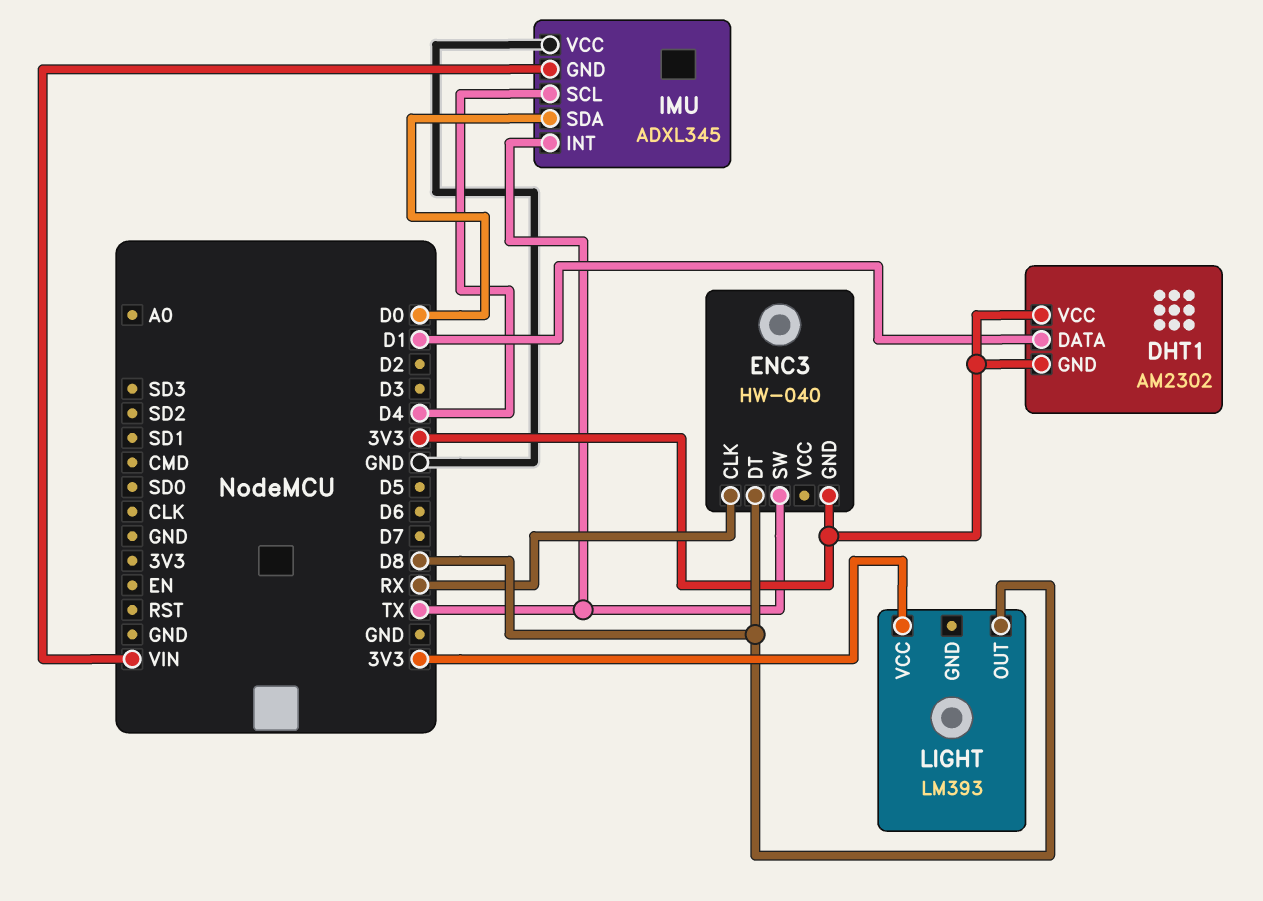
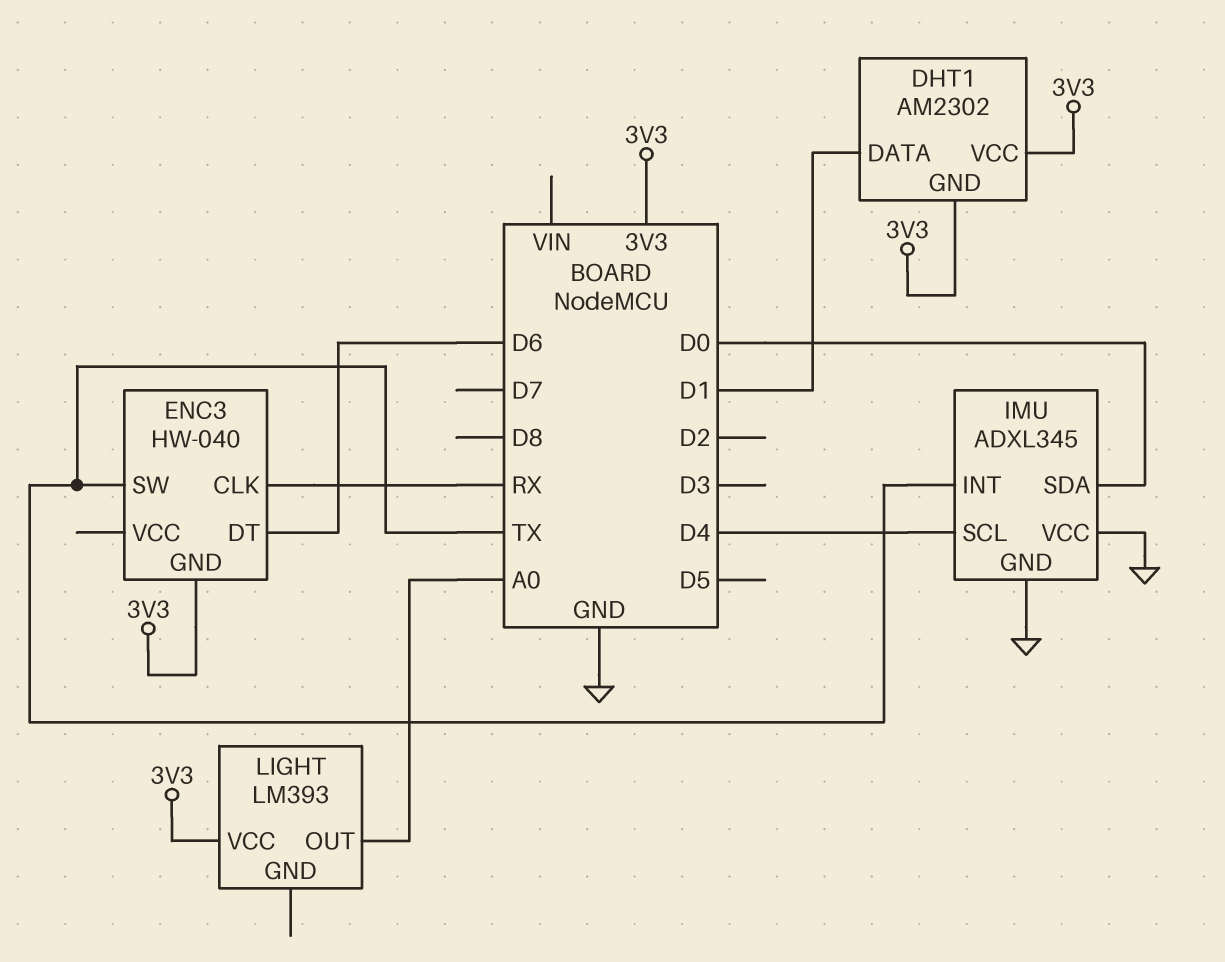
ENC3 pin DT: D8 -> D6
IMU pin GND: VIN -> GND
LIGHT pin OUT: D8 -> A0

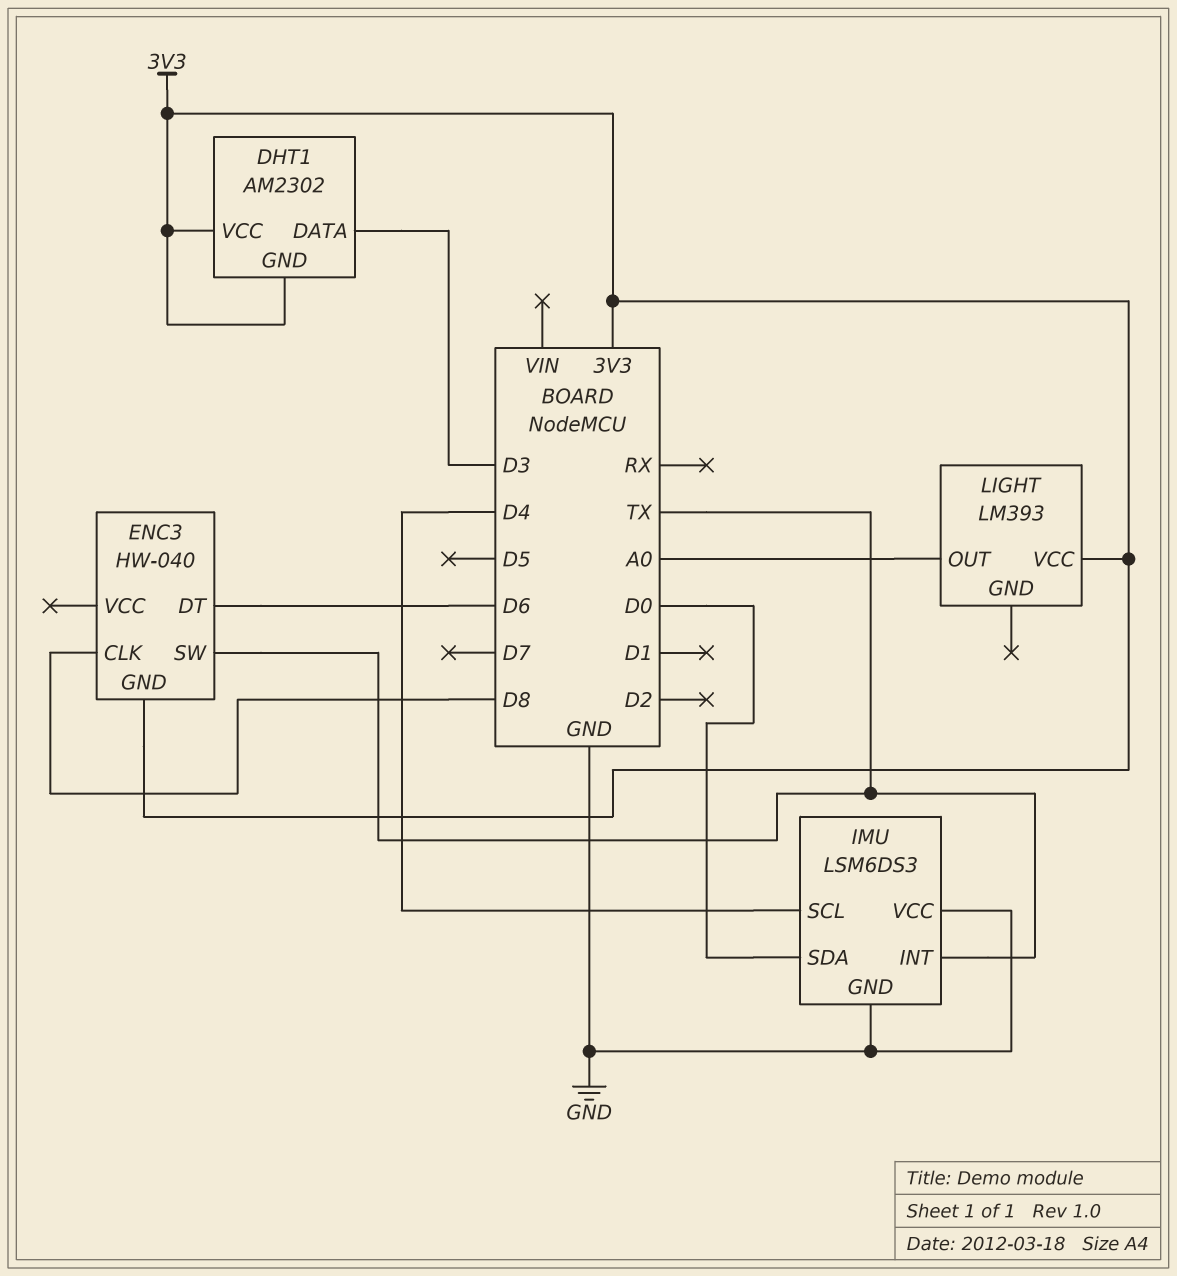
DHT1 pin DATA: D1 -> D3
ENC3 pin CLK: RX -> D8
IMU: ADXL345 -> LSM6DS3

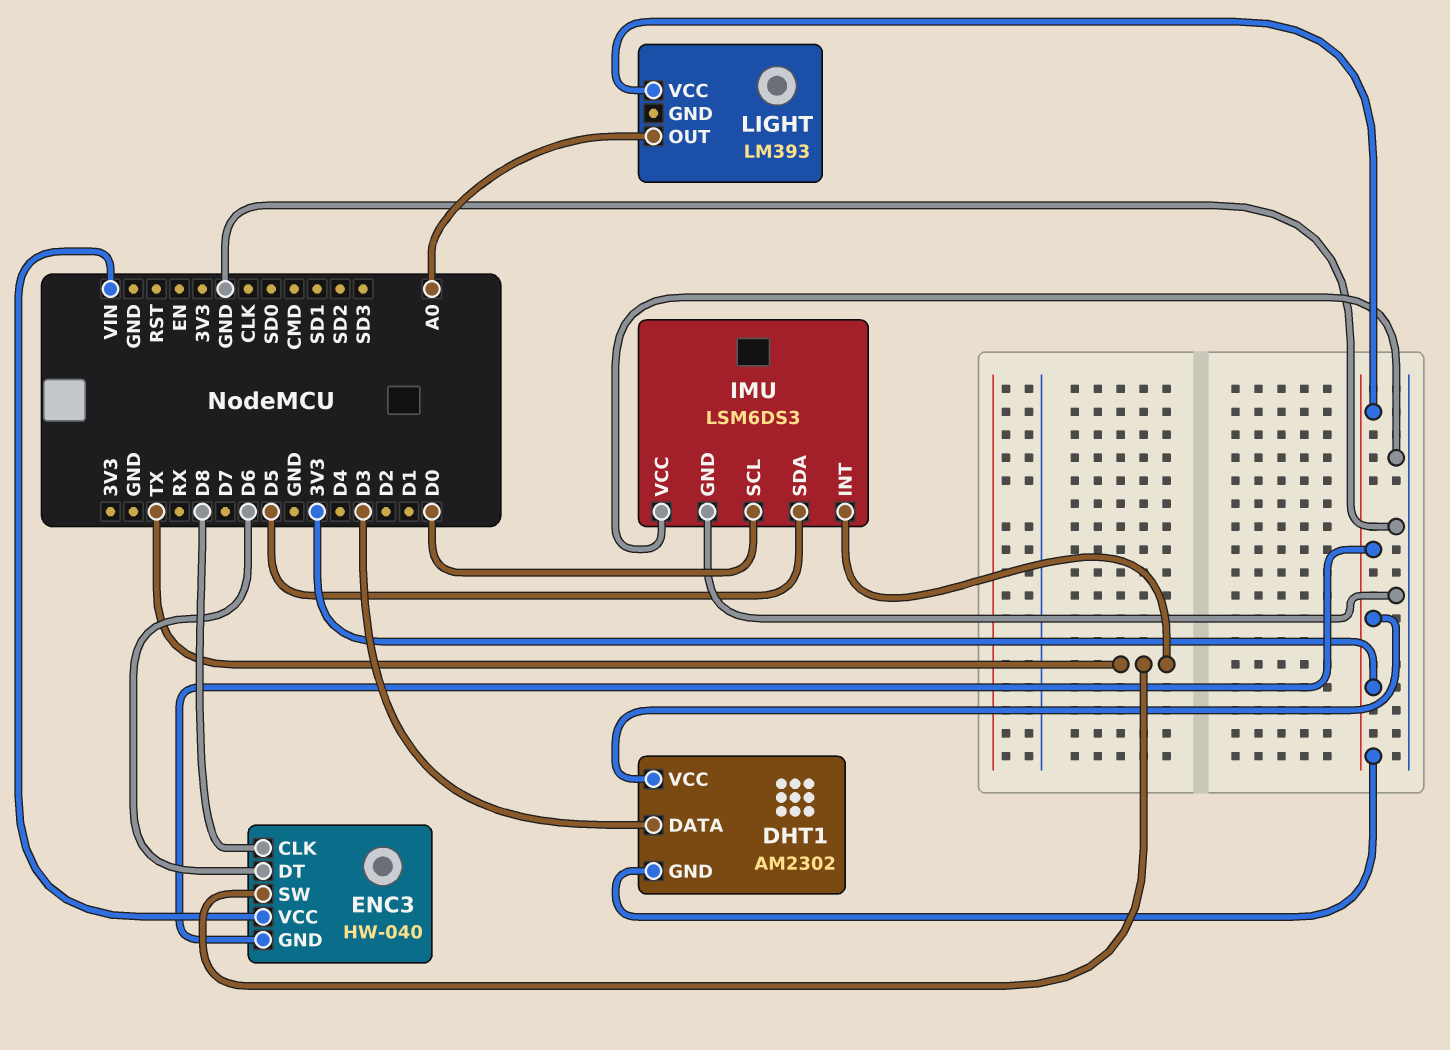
ENC3 pin VCC: none -> VIN
IMU pin SCL: D4 -> D0
IMU pin SDA: D0 -> D5

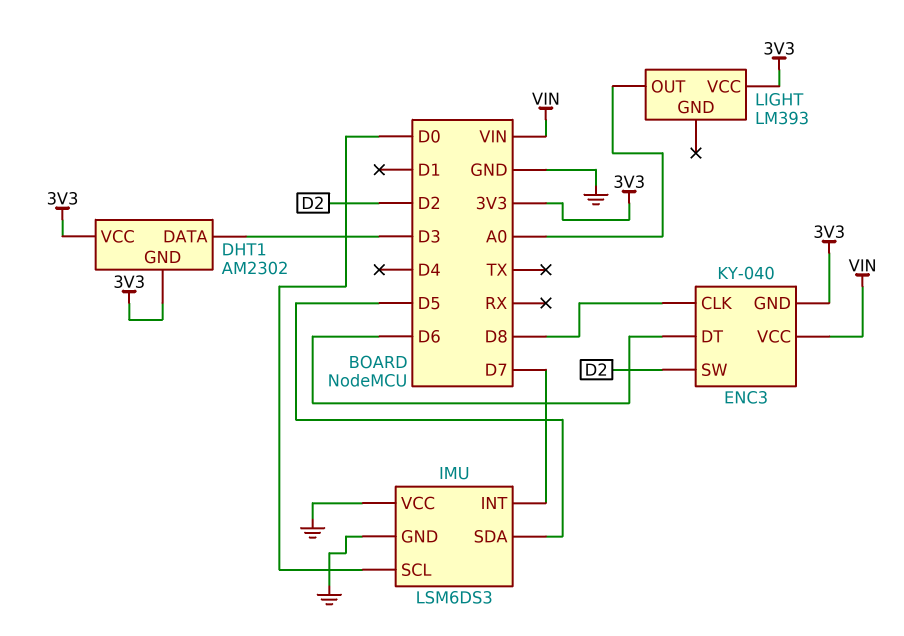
ENC3: HW-040 -> KY-040
ENC3 pin SW: TX -> D2
IMU pin INT: TX -> D7

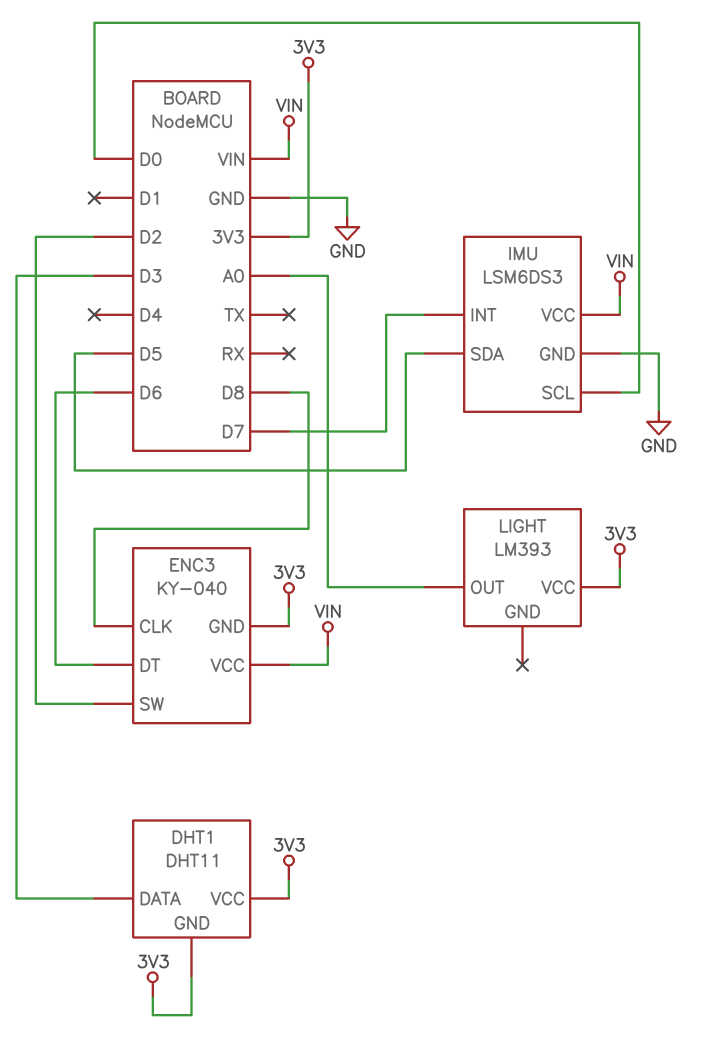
DHT1: AM2302 -> DHT11
IMU pin VCC: GND -> VIN

